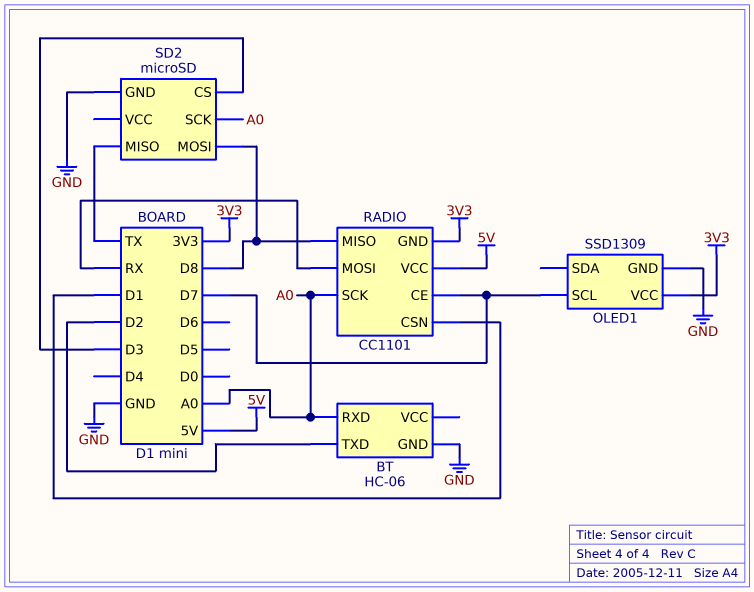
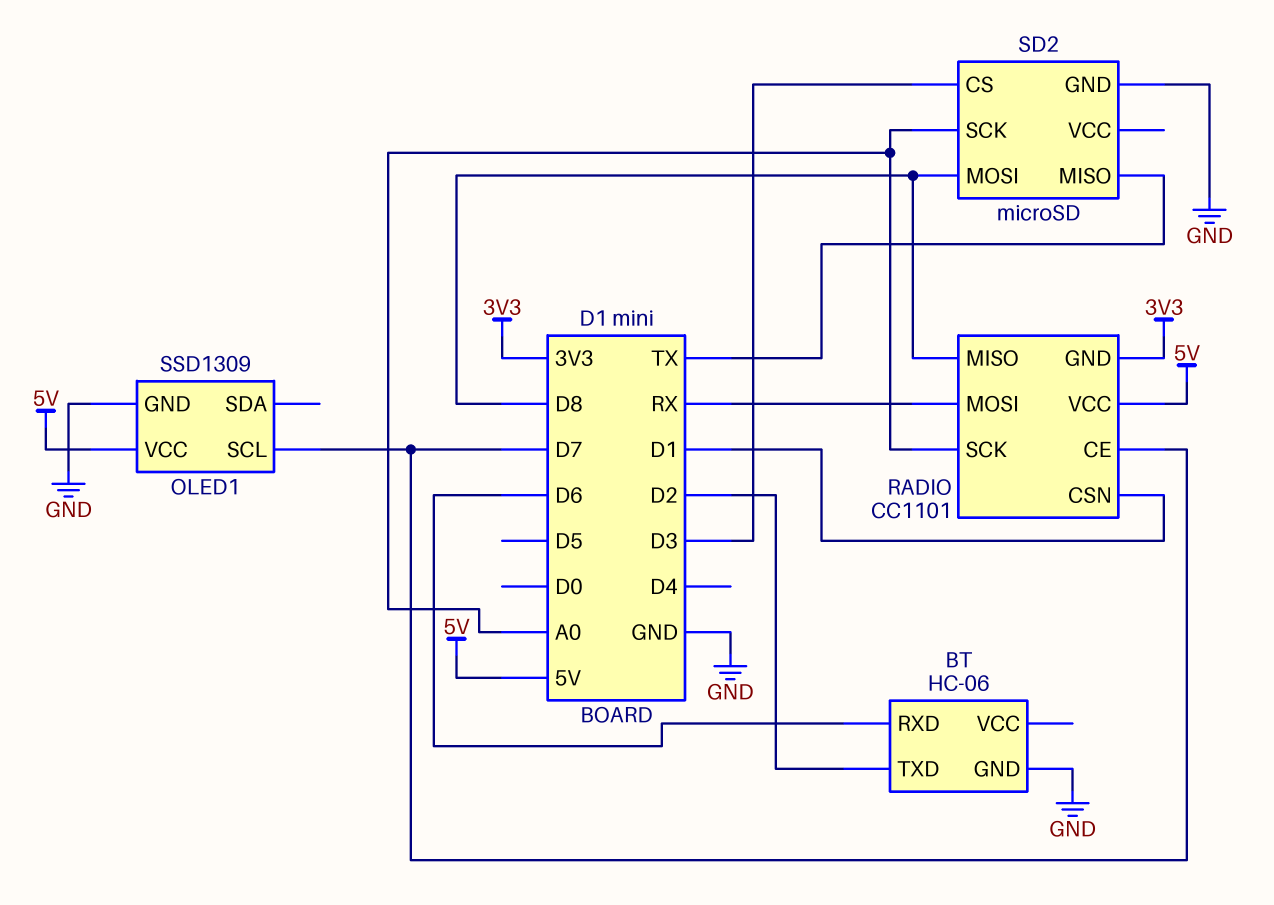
BT pin RXD: A0 -> D6
OLED1 pin VCC: 3V3 -> 5V

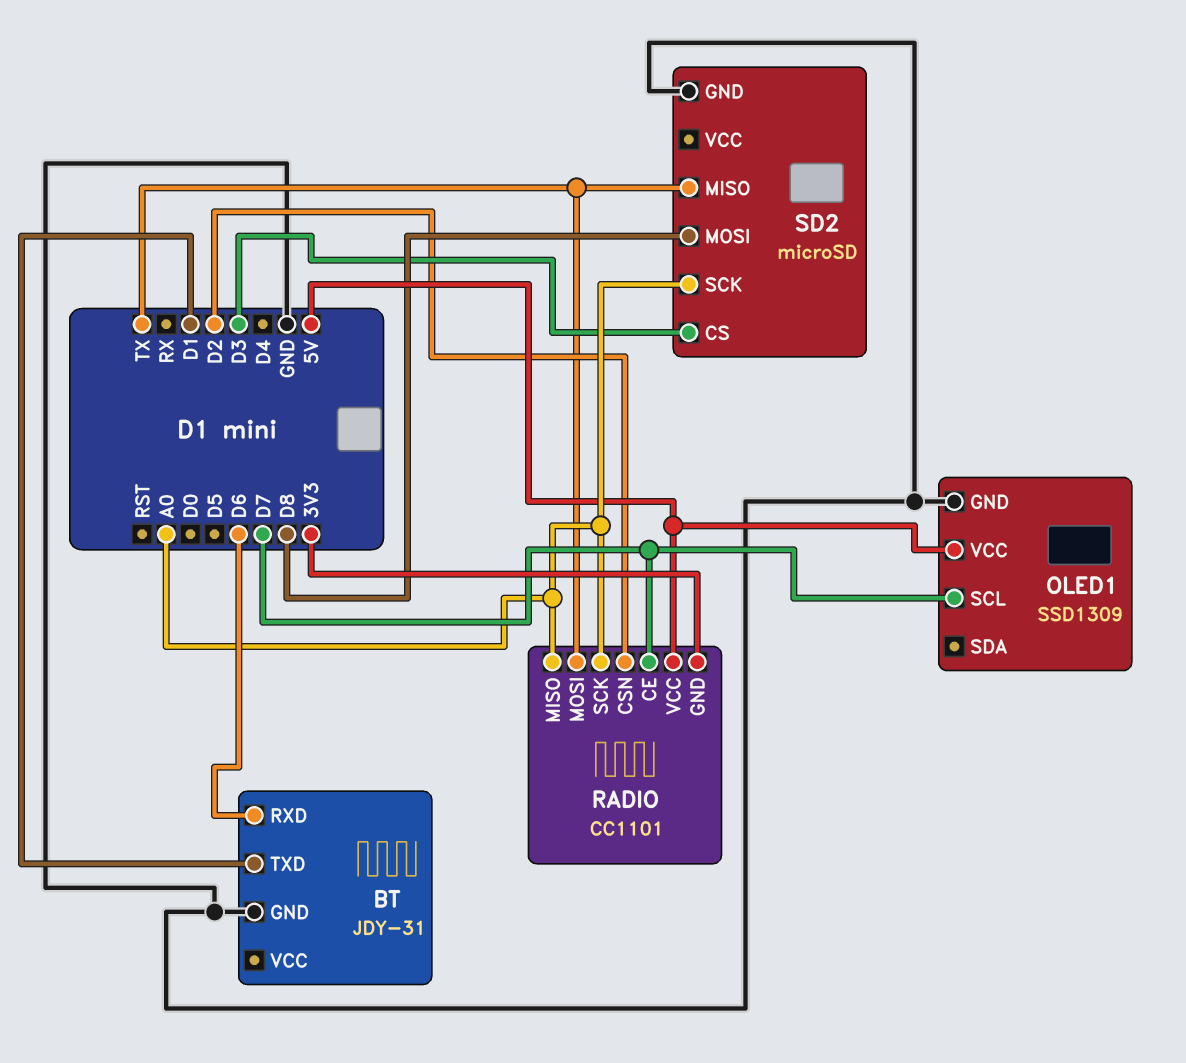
BT: HC-06 -> JDY-31
BT pin TXD: D2 -> D1
RADIO pin CSN: D1 -> D2
RADIO pin MISO: D8 -> A0
RADIO pin MOSI: RX -> TX

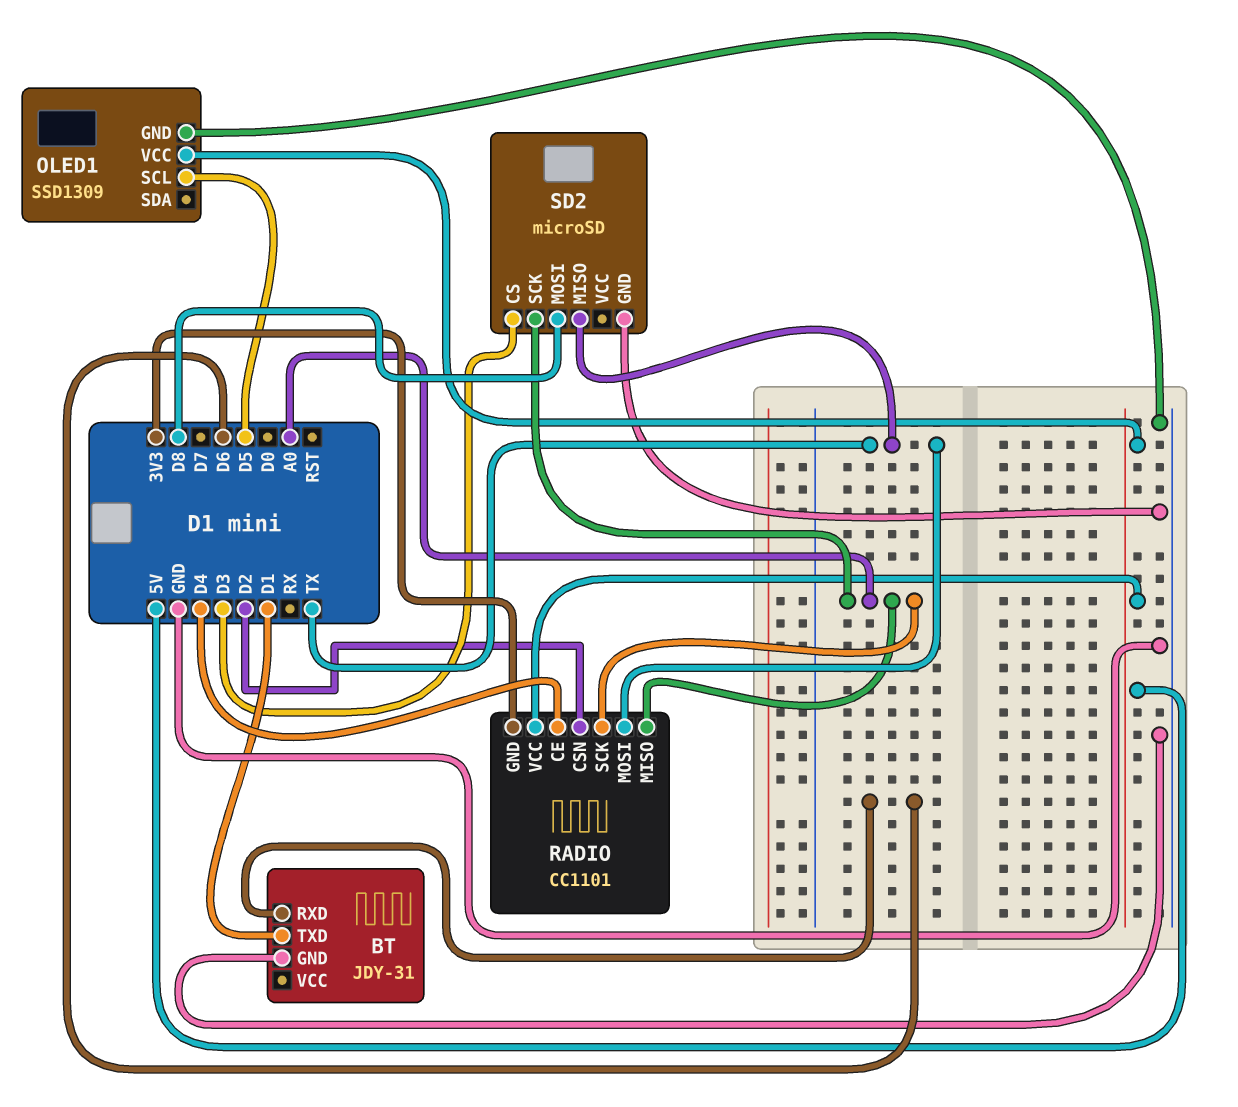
OLED1 pin SCL: D7 -> D5
RADIO pin CE: D7 -> D4

